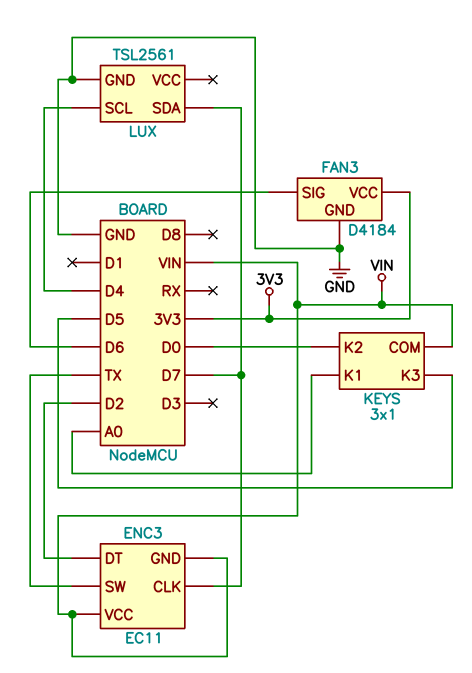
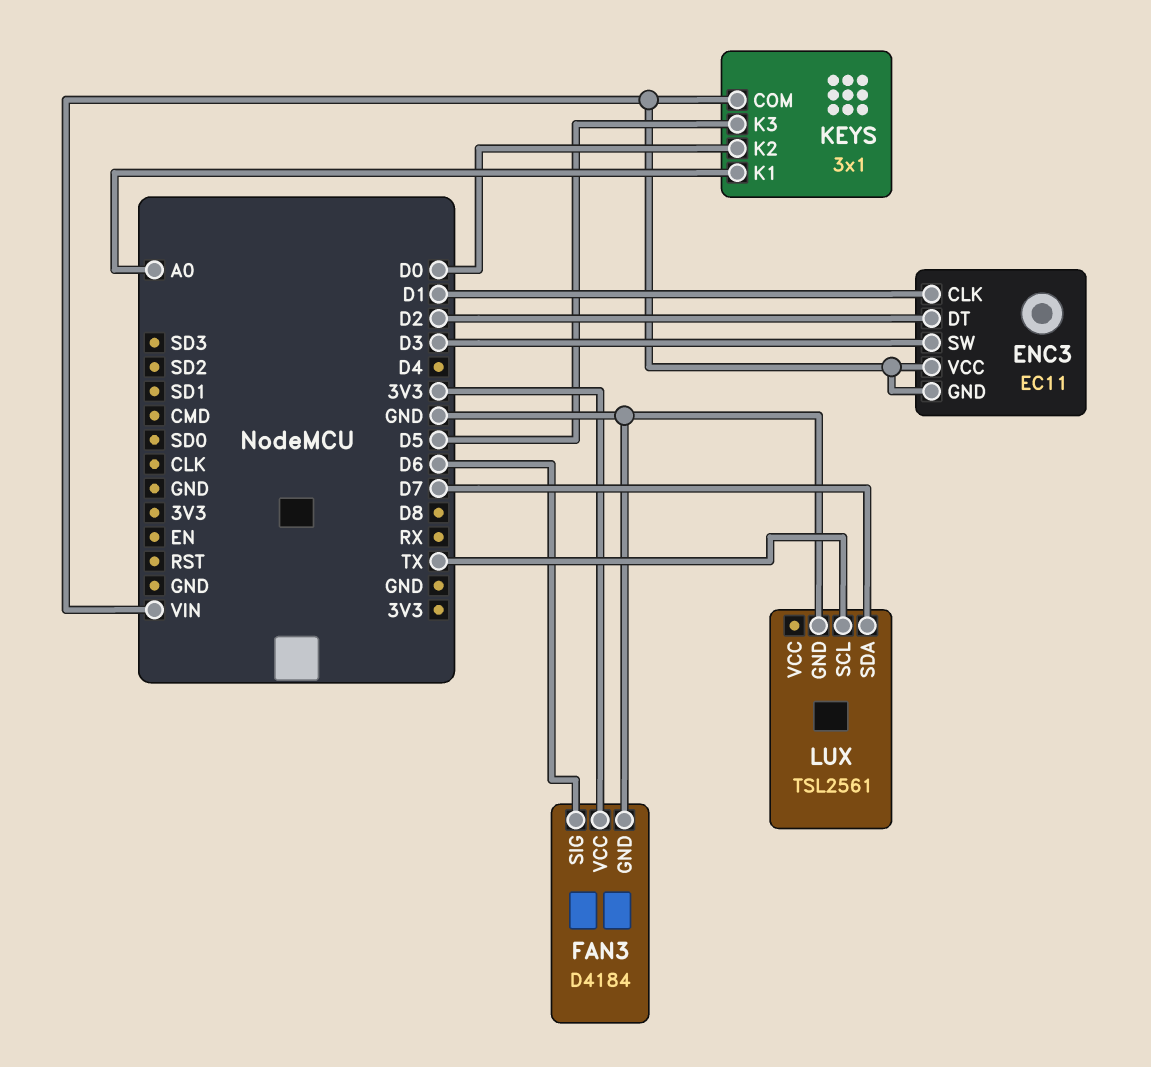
ENC3 pin CLK: D7 -> D1
ENC3 pin SW: TX -> D3
LUX pin SCL: D4 -> TX

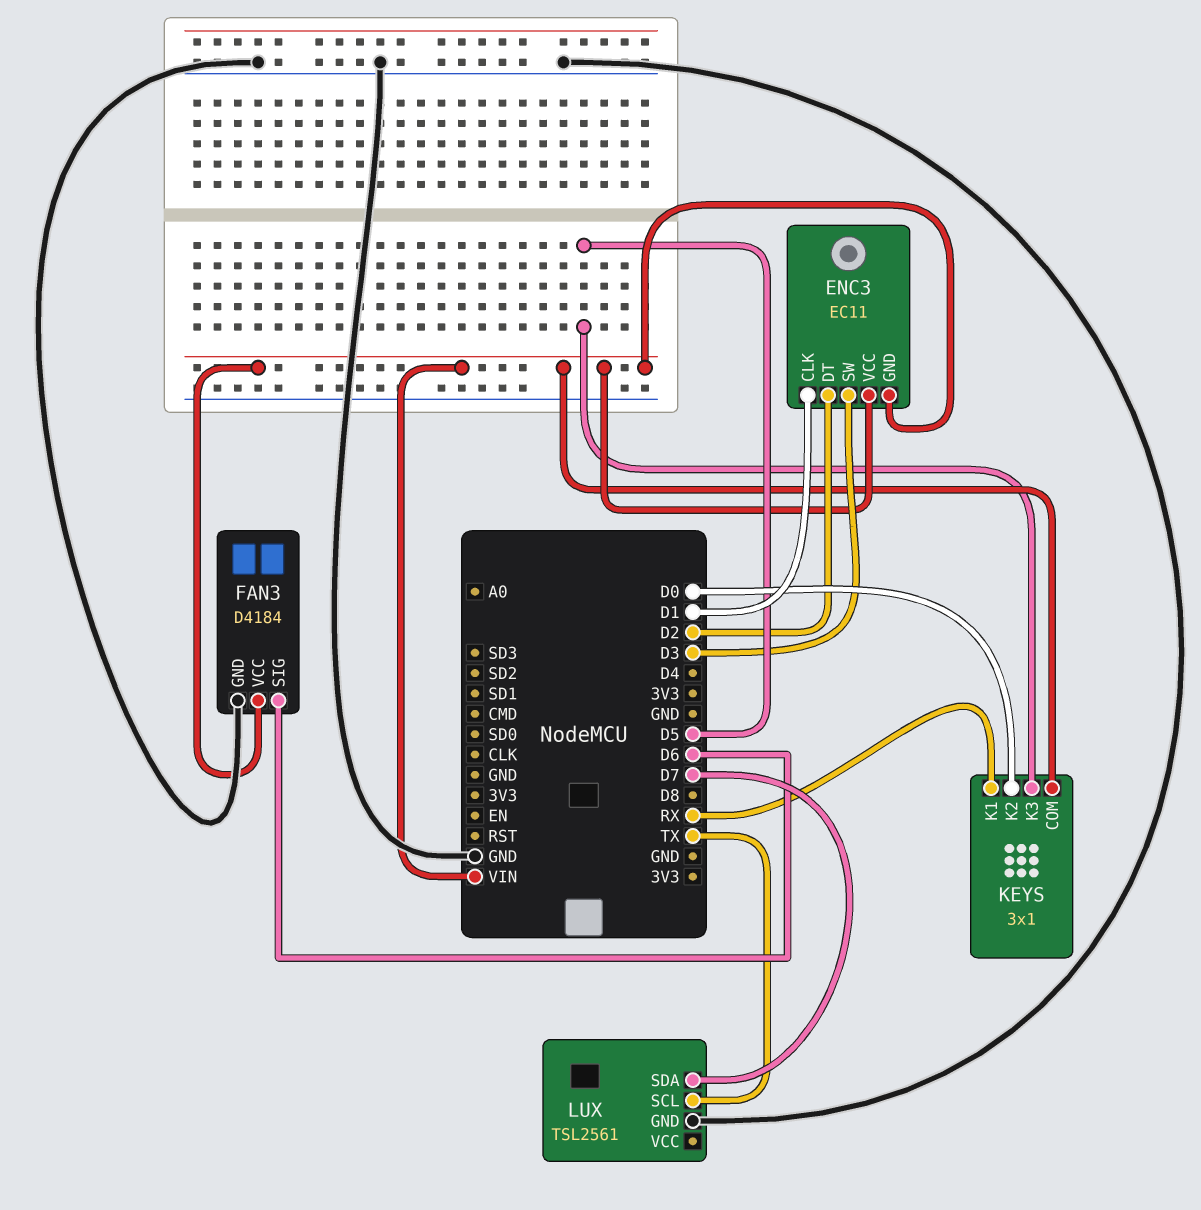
FAN3 pin VCC: 3V3 -> VIN
KEYS pin K1: A0 -> RX

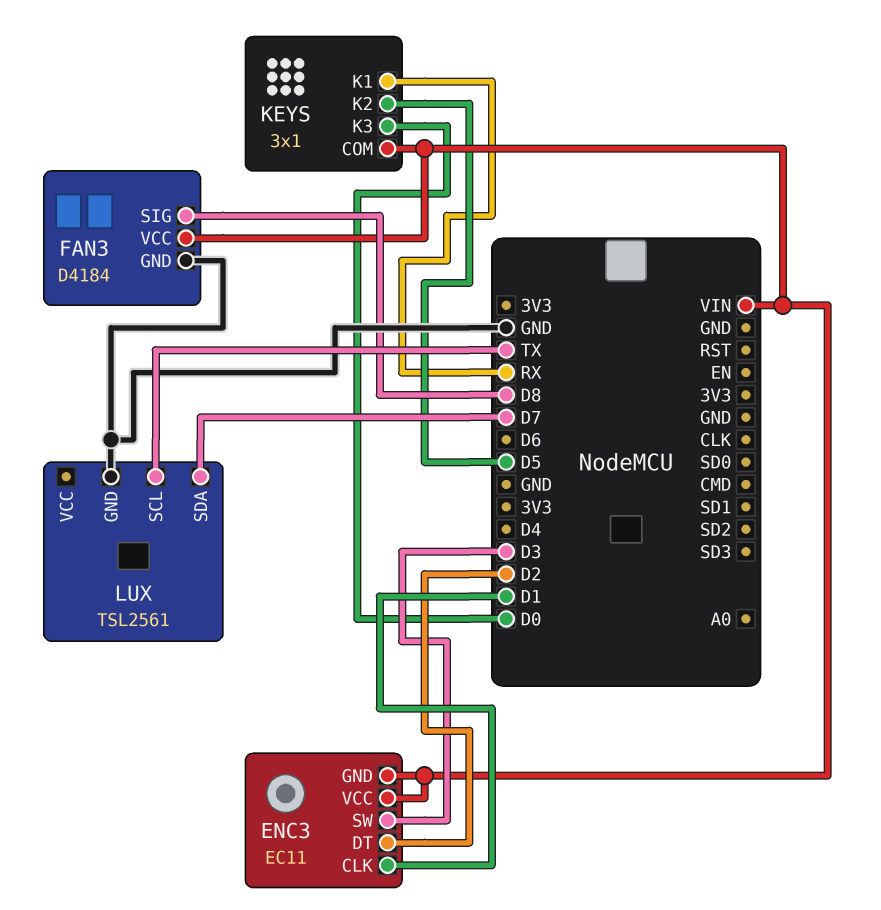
FAN3 pin SIG: D6 -> D8
KEYS pin K2: D0 -> D5
KEYS pin K3: D5 -> D0

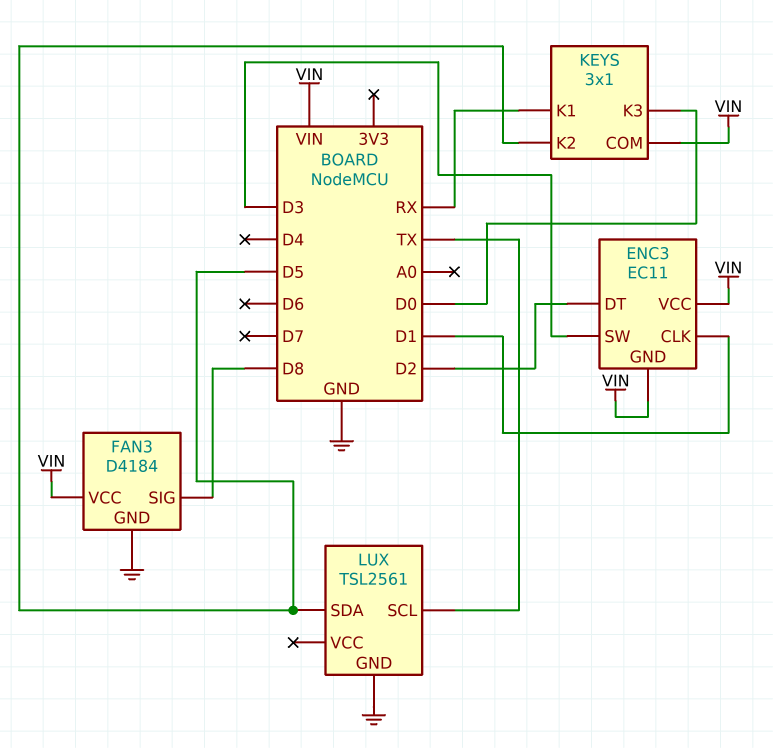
LUX pin SDA: D7 -> D5

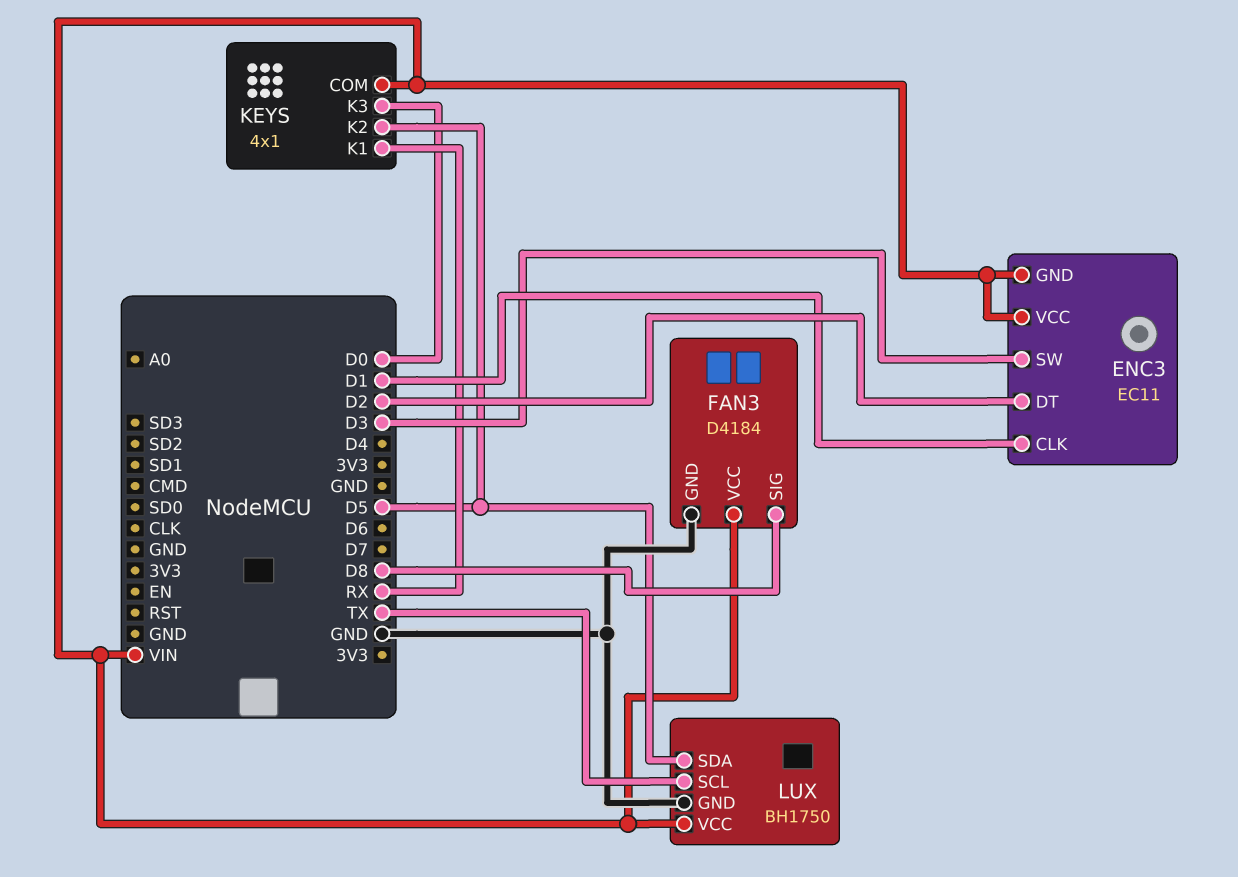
KEYS: 3x1 -> 4x1
LUX: TSL2561 -> BH1750
LUX pin VCC: none -> VIN

